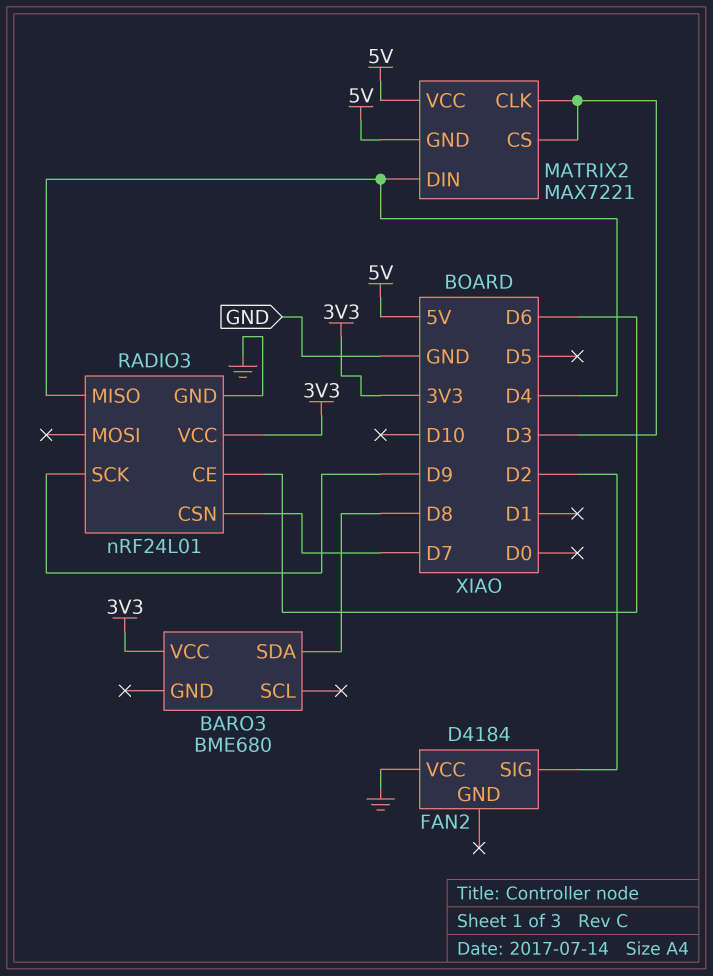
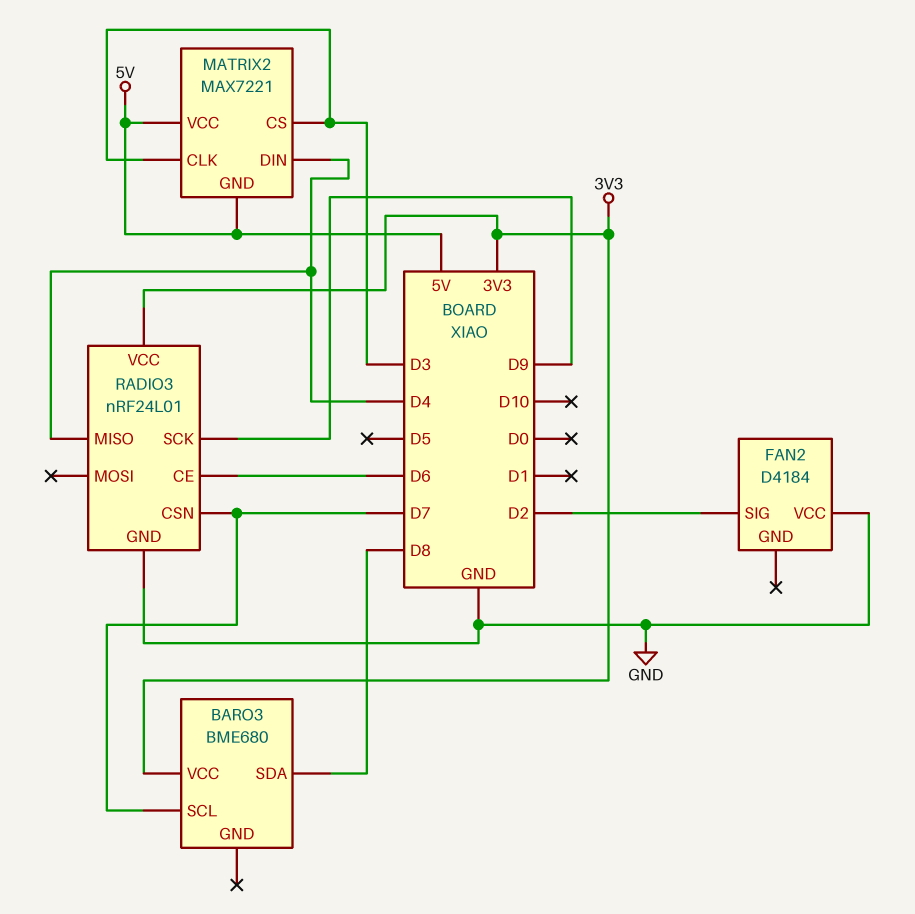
BARO3 pin SCL: none -> D7

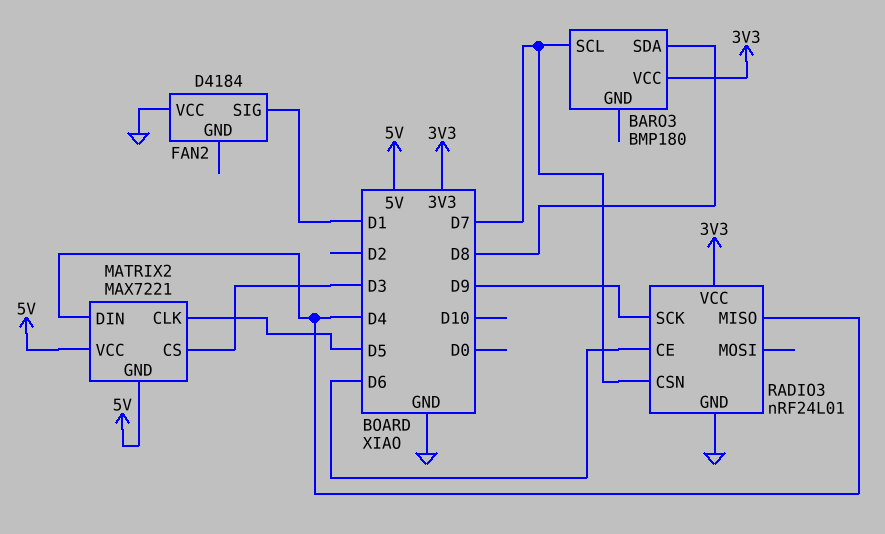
BARO3: BME680 -> BMP180
FAN2 pin SIG: D2 -> D1
MATRIX2 pin CLK: D3 -> D5

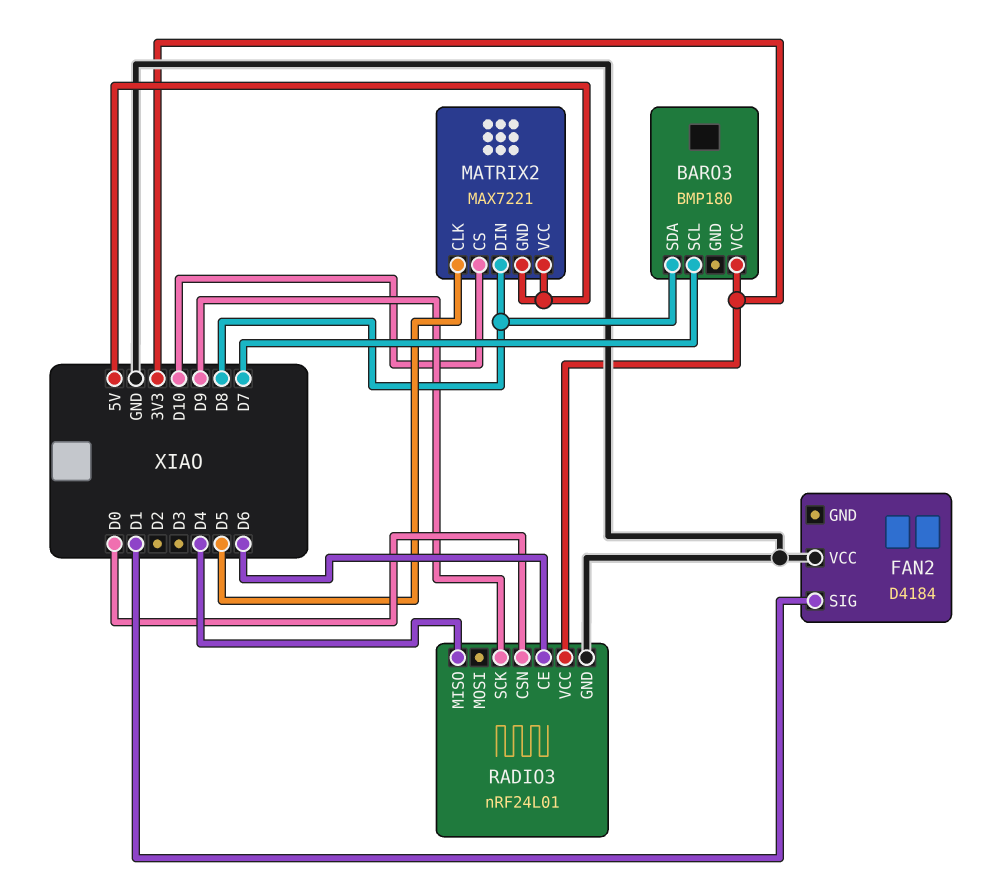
MATRIX2 pin CS: D3 -> D10
MATRIX2 pin DIN: D4 -> D8
RADIO3 pin CSN: D7 -> D0

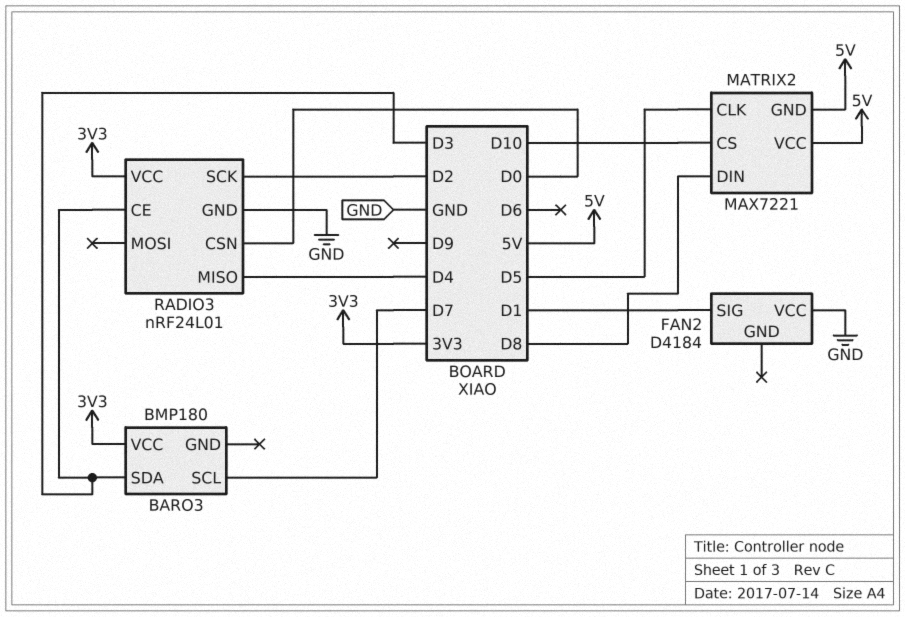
BARO3 pin SDA: D8 -> D3
RADIO3 pin CE: D6 -> D3
RADIO3 pin SCK: D9 -> D2

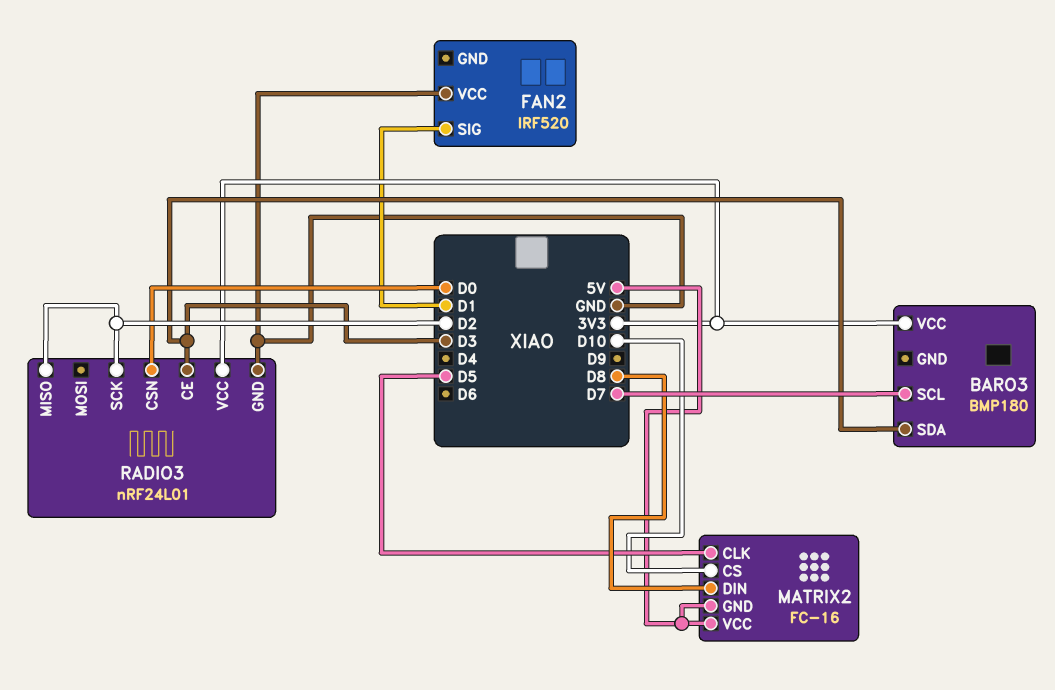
FAN2: D4184 -> IRF520
MATRIX2: MAX7221 -> FC-16
RADIO3 pin MISO: D4 -> D2

